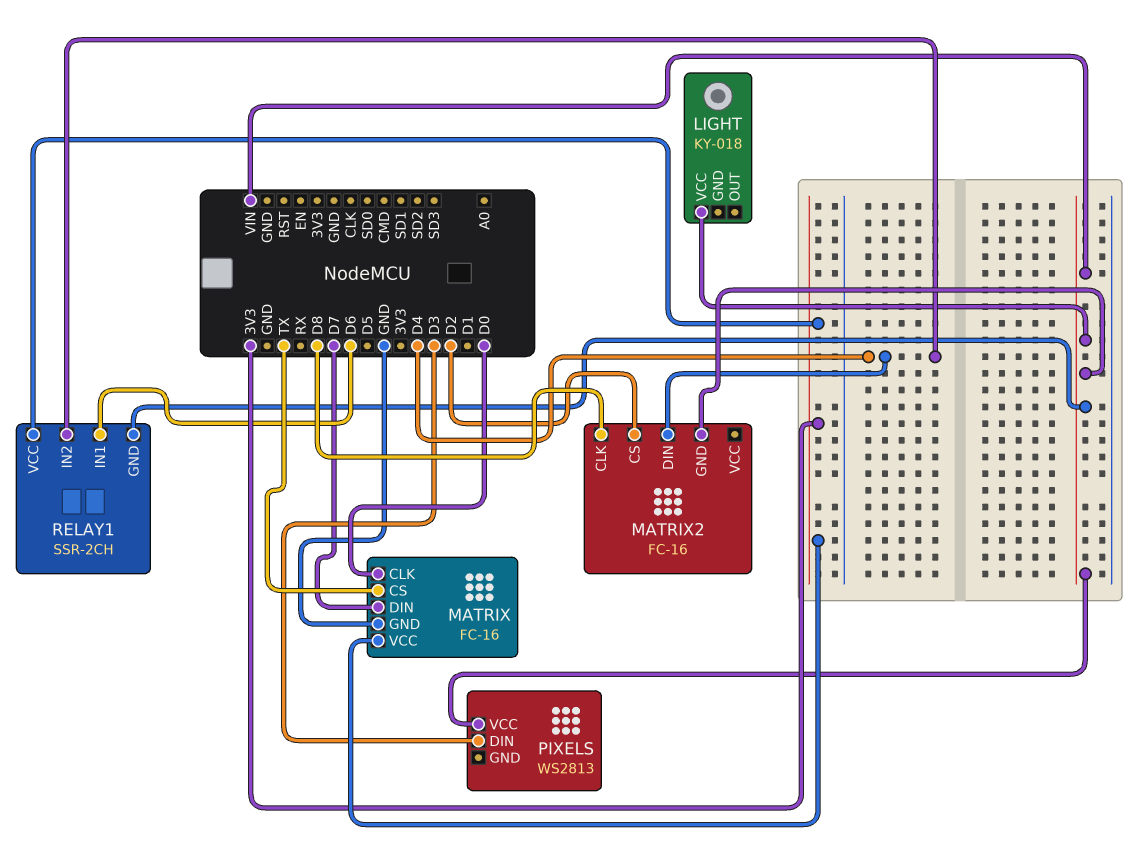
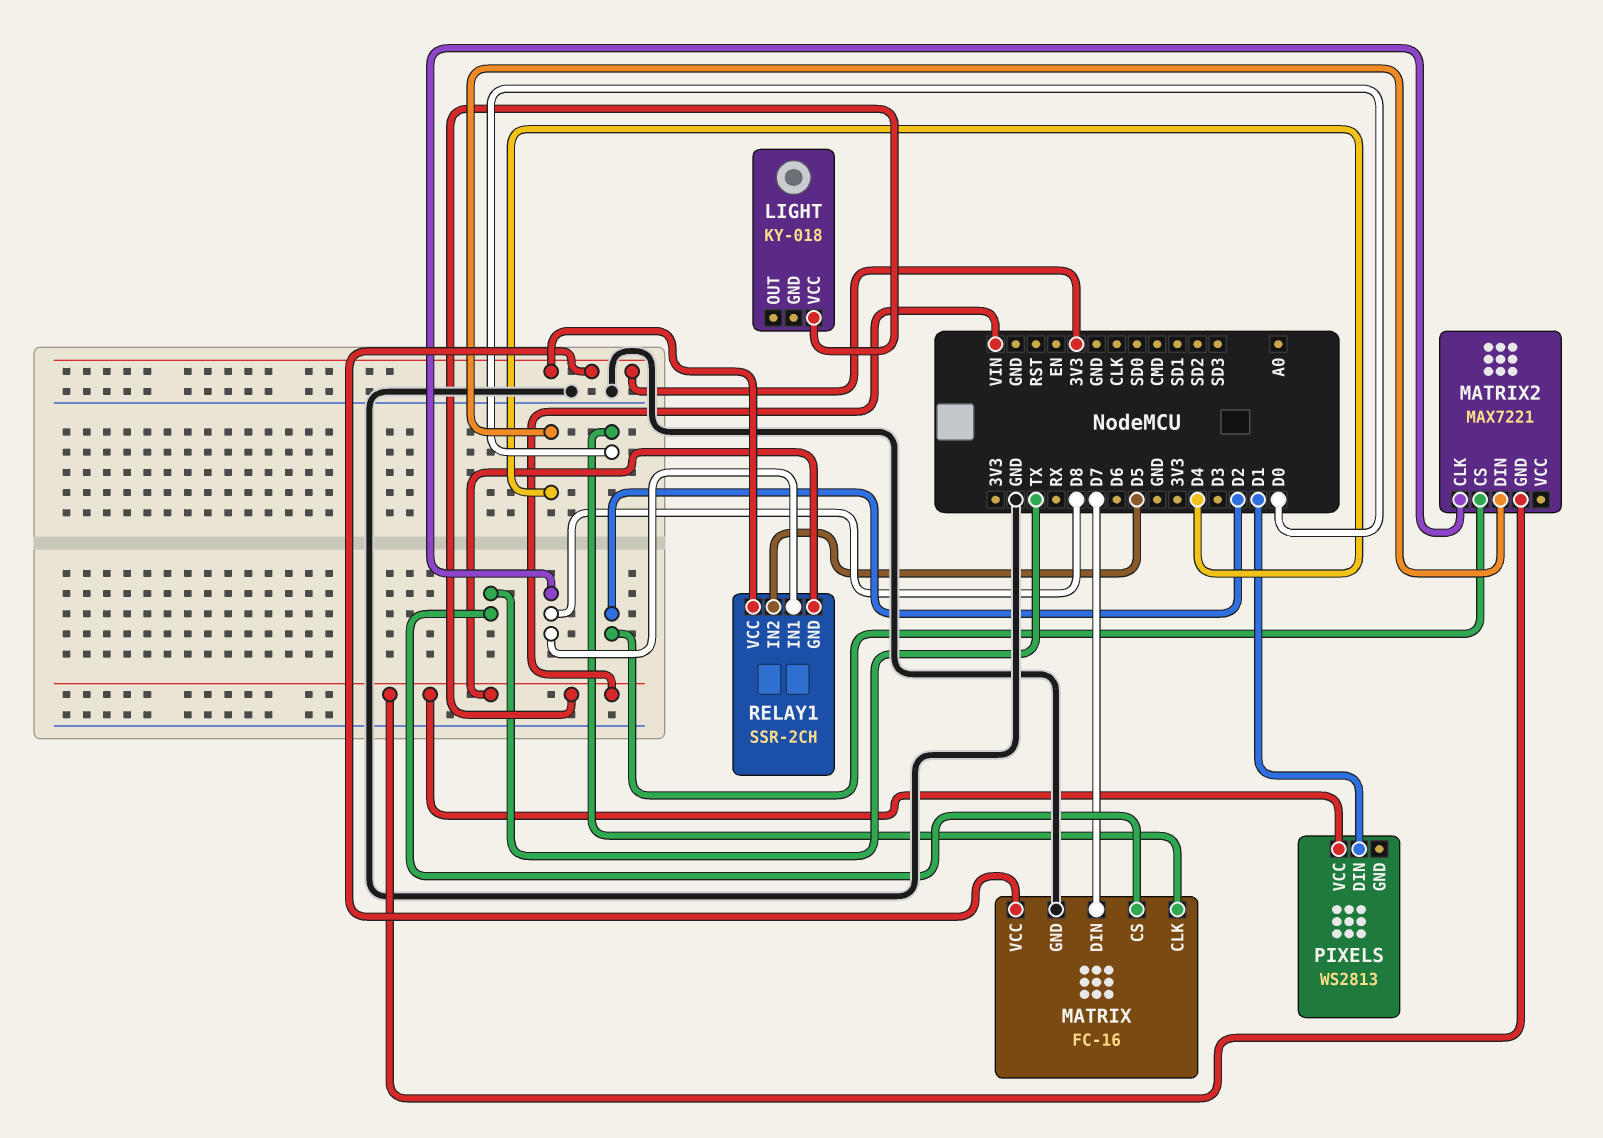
MATRIX2: FC-16 -> MAX7221
PIXELS pin DIN: D3 -> D1
RELAY1 pin IN1: D6 -> D8
RELAY1 pin IN2: D4 -> D5

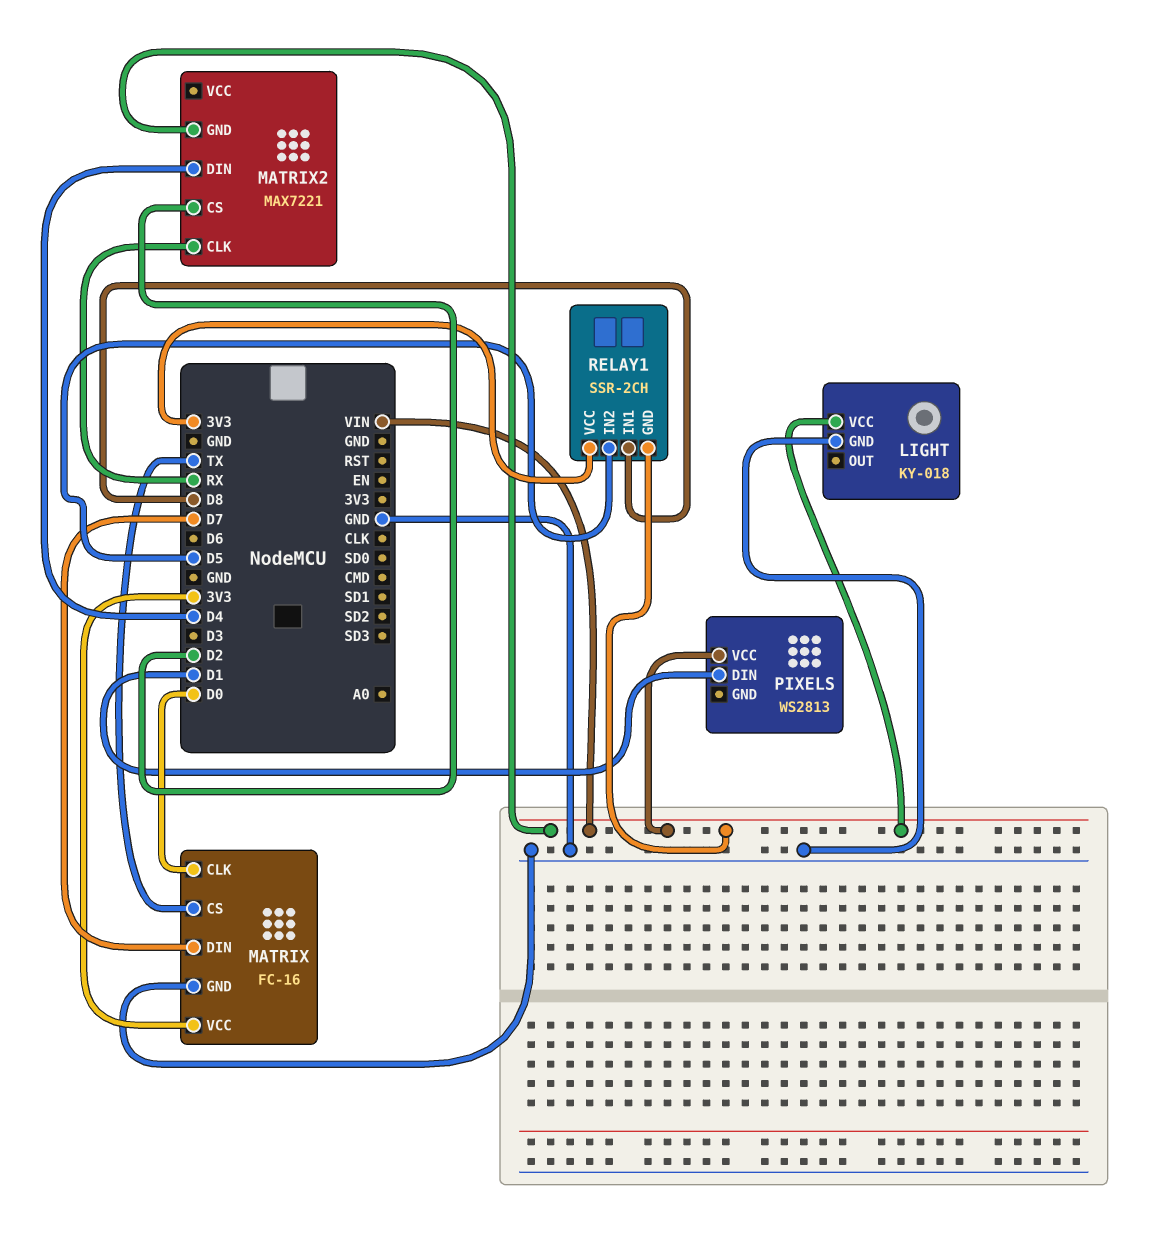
LIGHT pin GND: none -> GND
MATRIX2 pin CLK: D8 -> RX

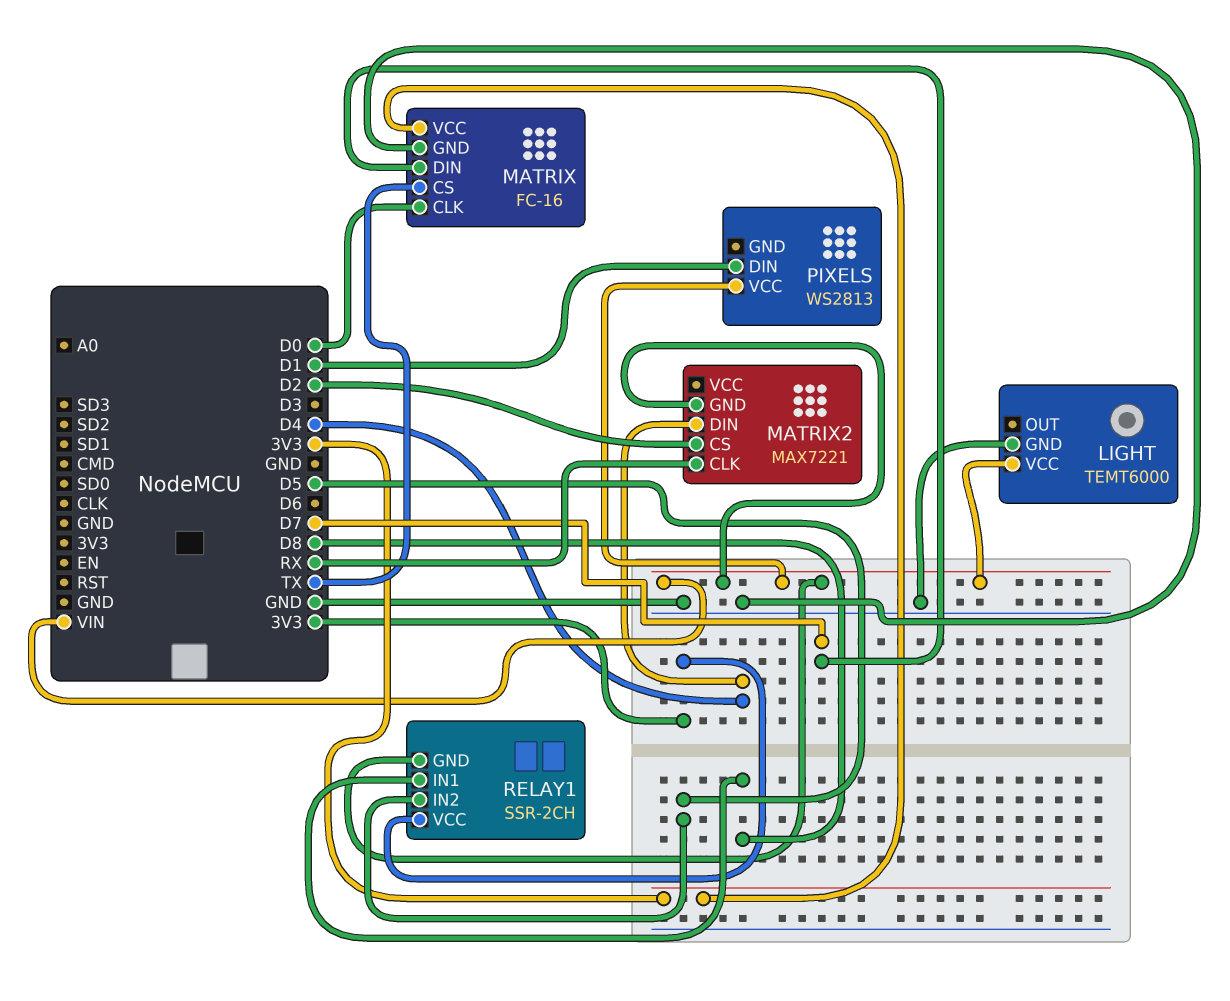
LIGHT: KY-018 -> TEMT6000

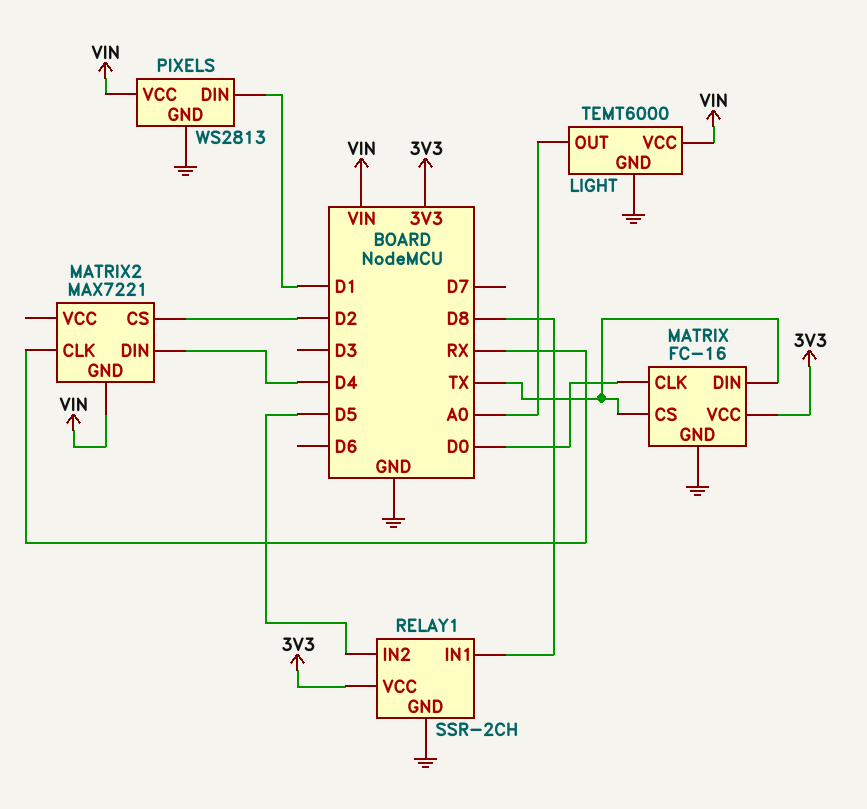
LIGHT pin OUT: none -> A0
MATRIX pin DIN: D7 -> TX
PIXELS pin GND: none -> GND
RELAY1 pin GND: VIN -> GND

